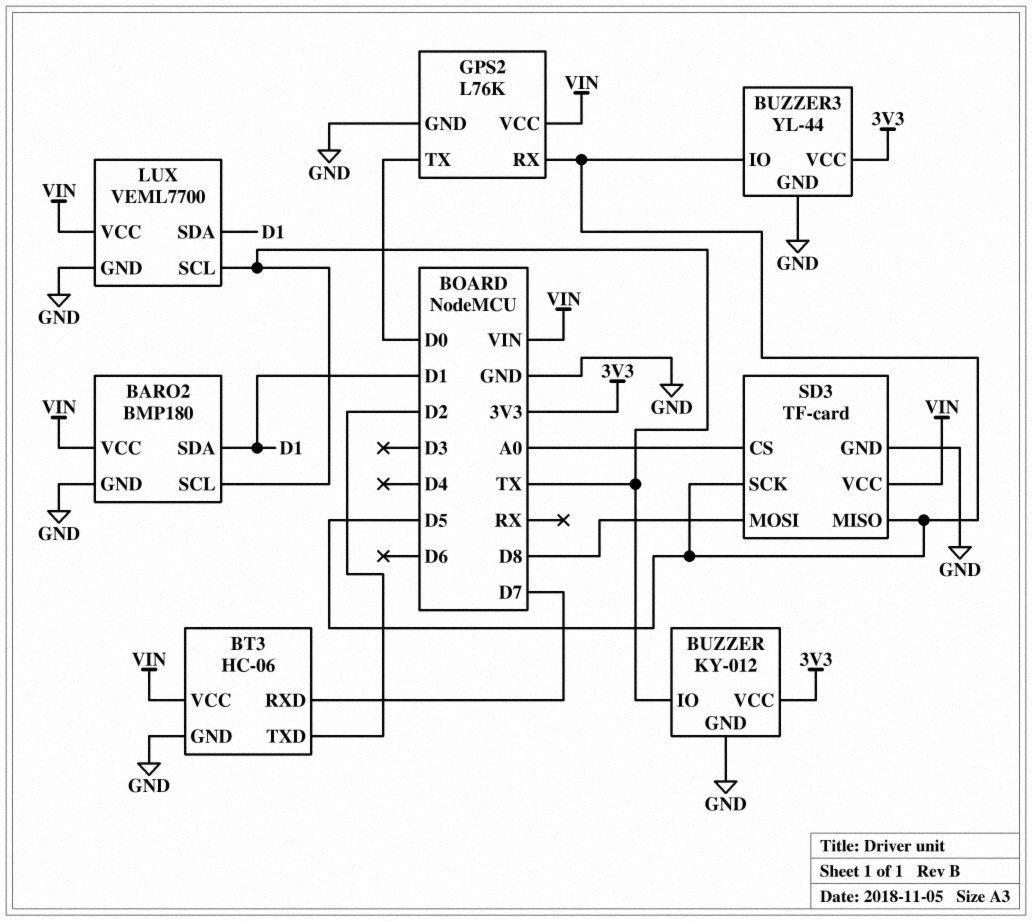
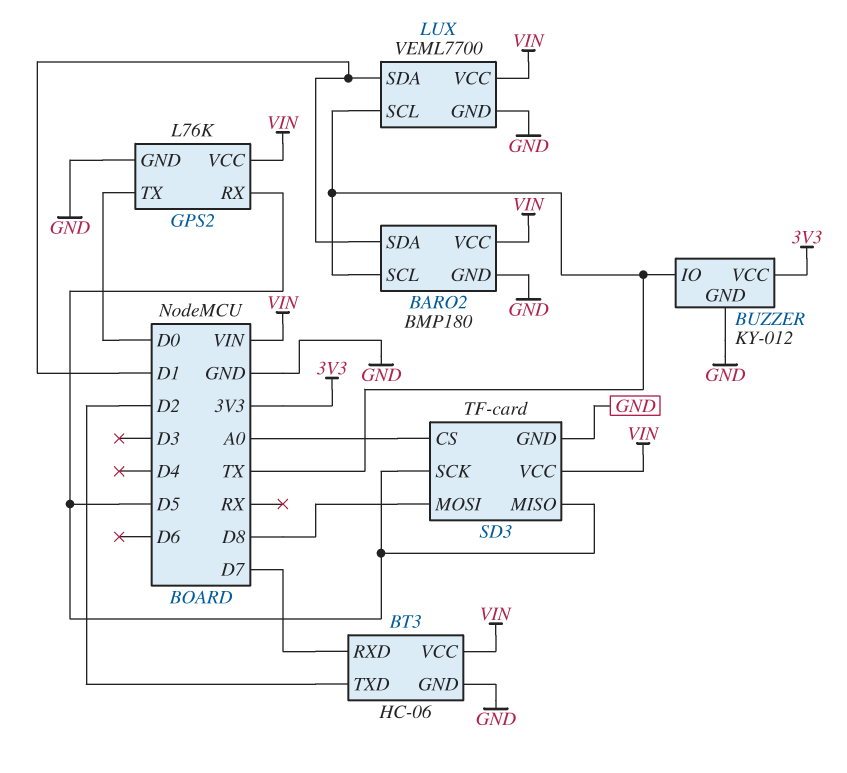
BUZZER3: YL-44 -> none
BUZZER3 pin GND: GND -> none
BUZZER3 pin IO: D5 -> none
BUZZER3 pin VCC: 3V3 -> none

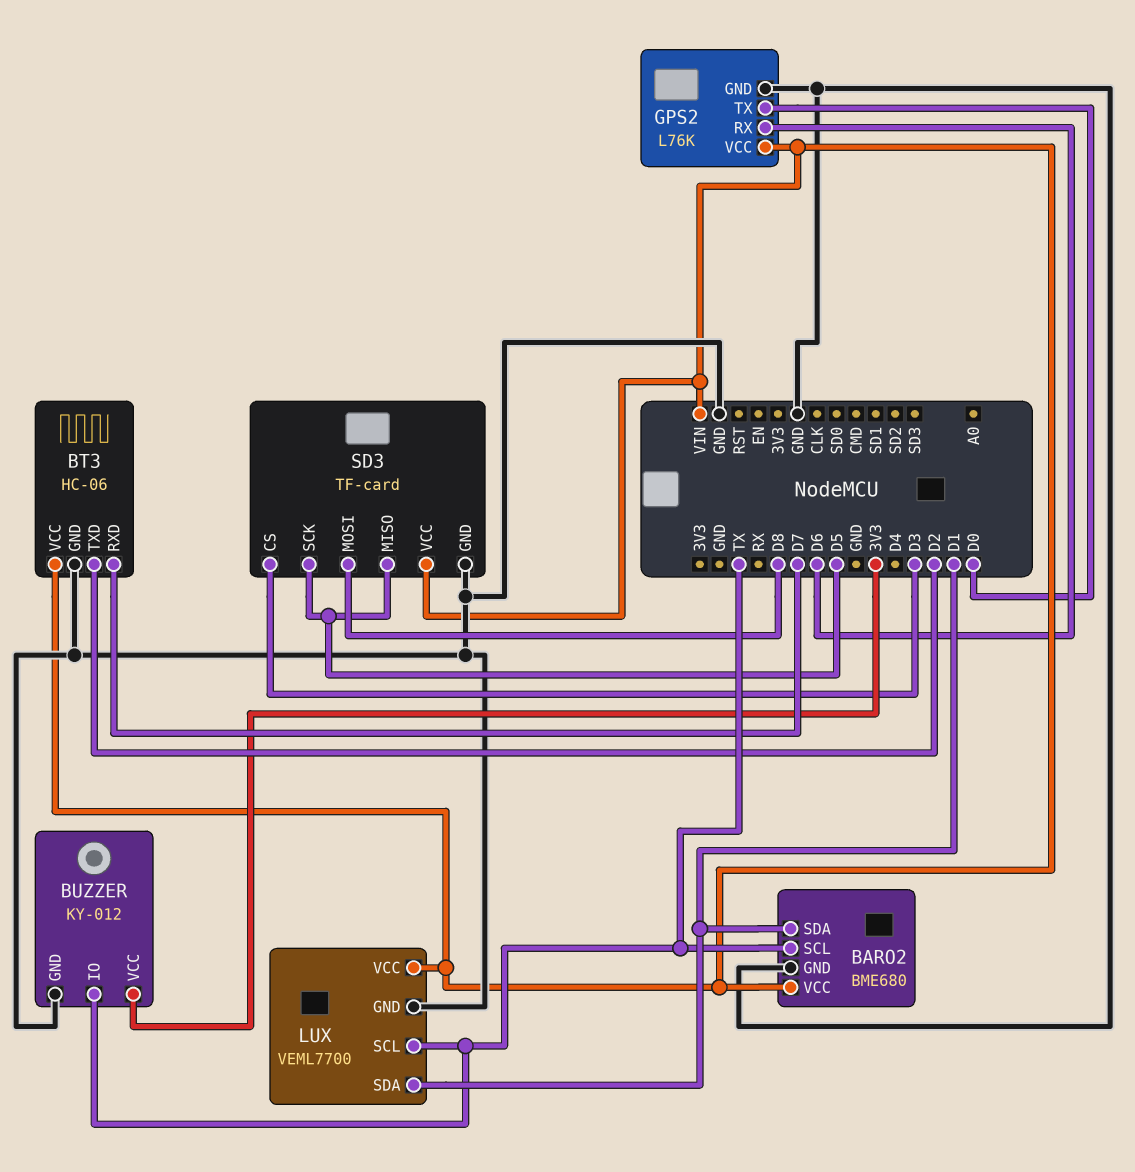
BARO2: BMP180 -> BME680
GPS2 pin RX: D5 -> D6
SD3 pin CS: A0 -> D3

